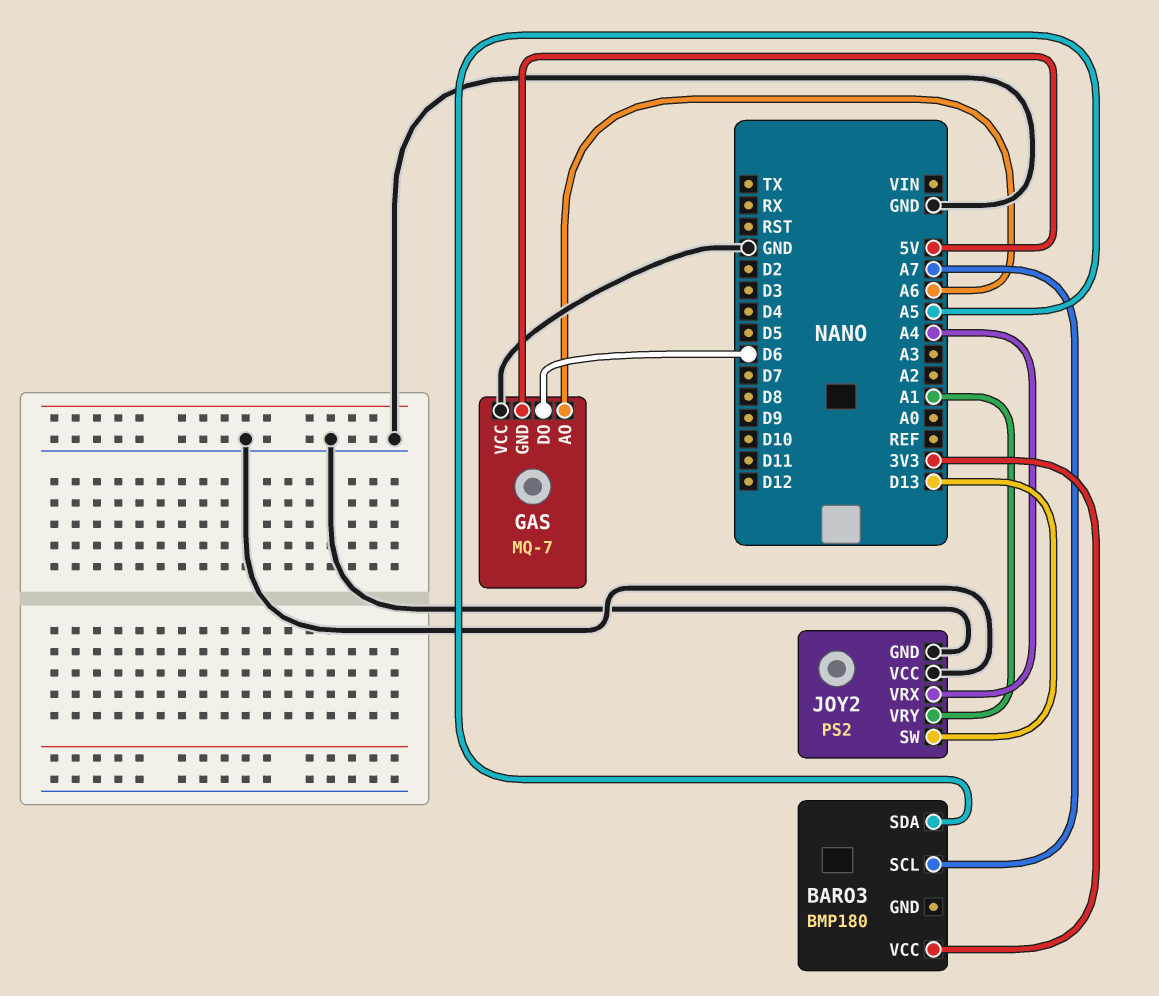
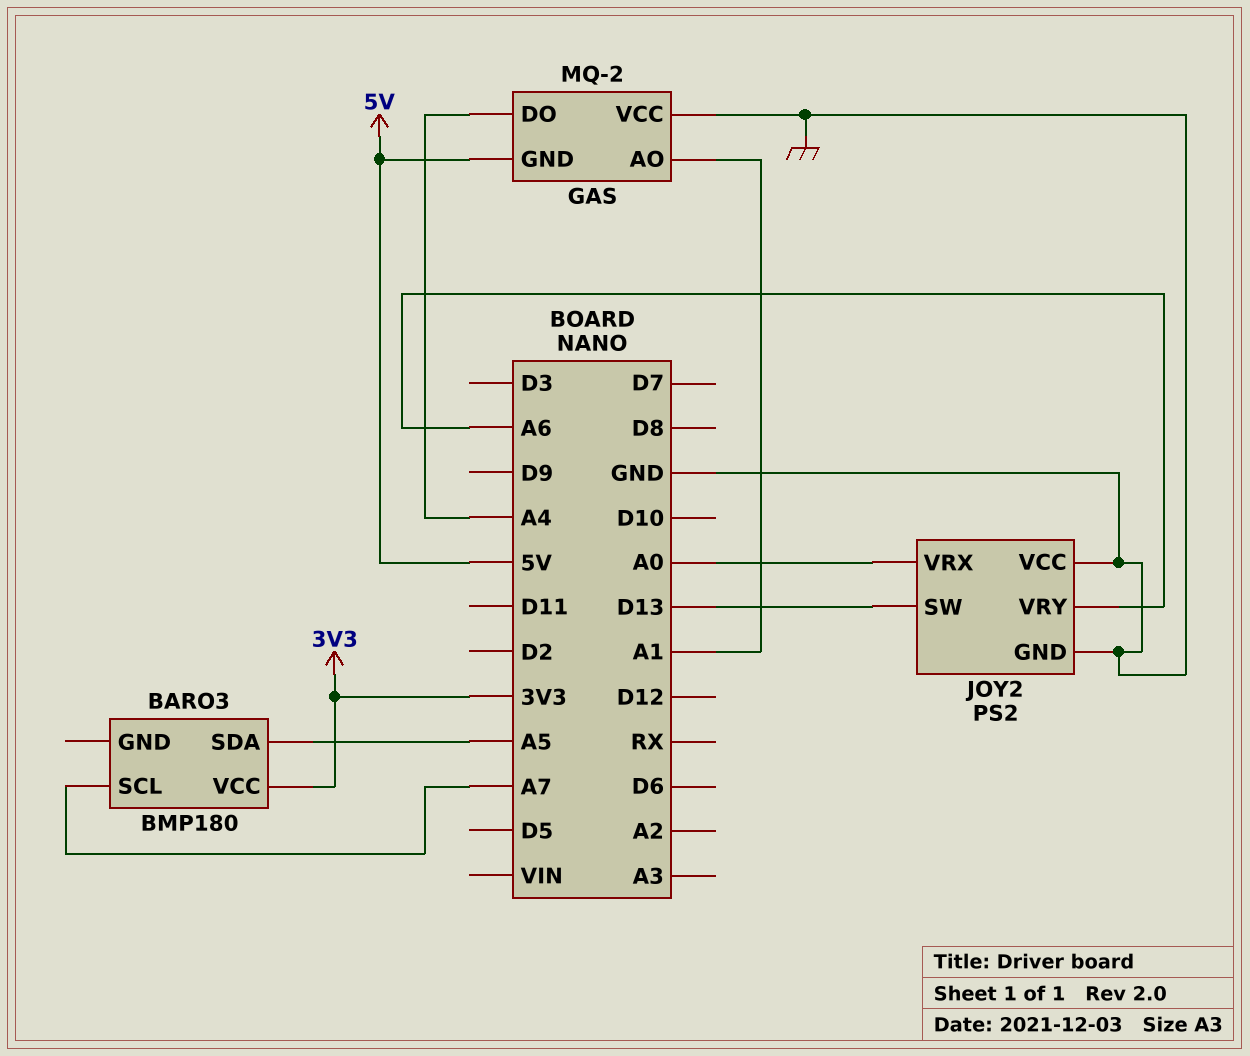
GAS: MQ-7 -> MQ-2
GAS pin AO: A6 -> A1
GAS pin DO: D6 -> A4
JOY2 pin VRX: A4 -> A0
JOY2 pin VRY: A1 -> A6

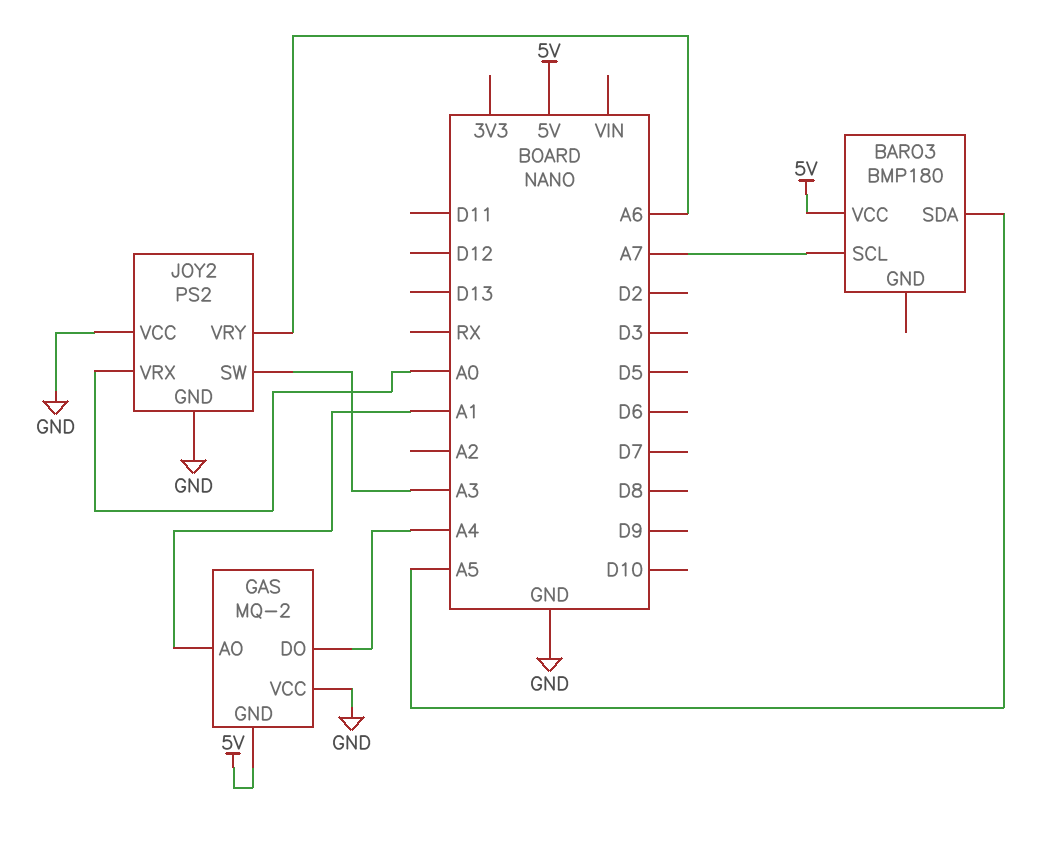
BARO3 pin VCC: 3V3 -> 5V
JOY2 pin SW: D13 -> A3

